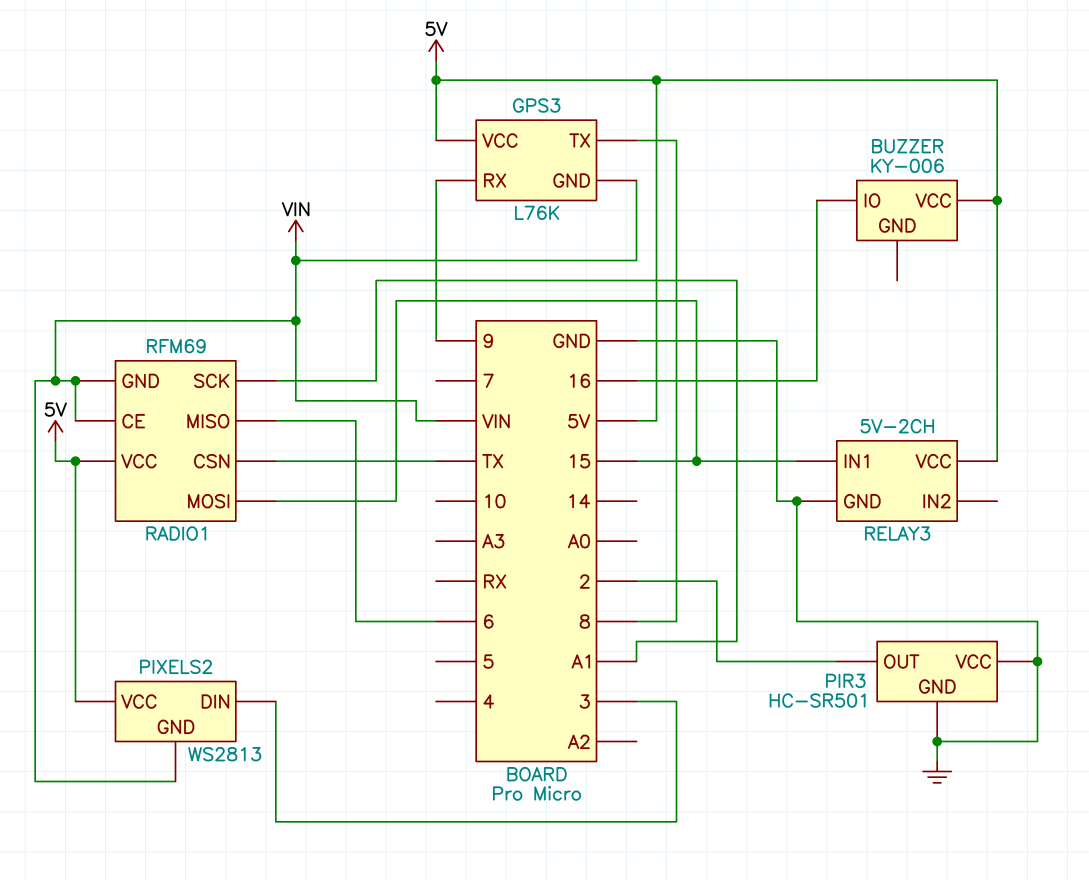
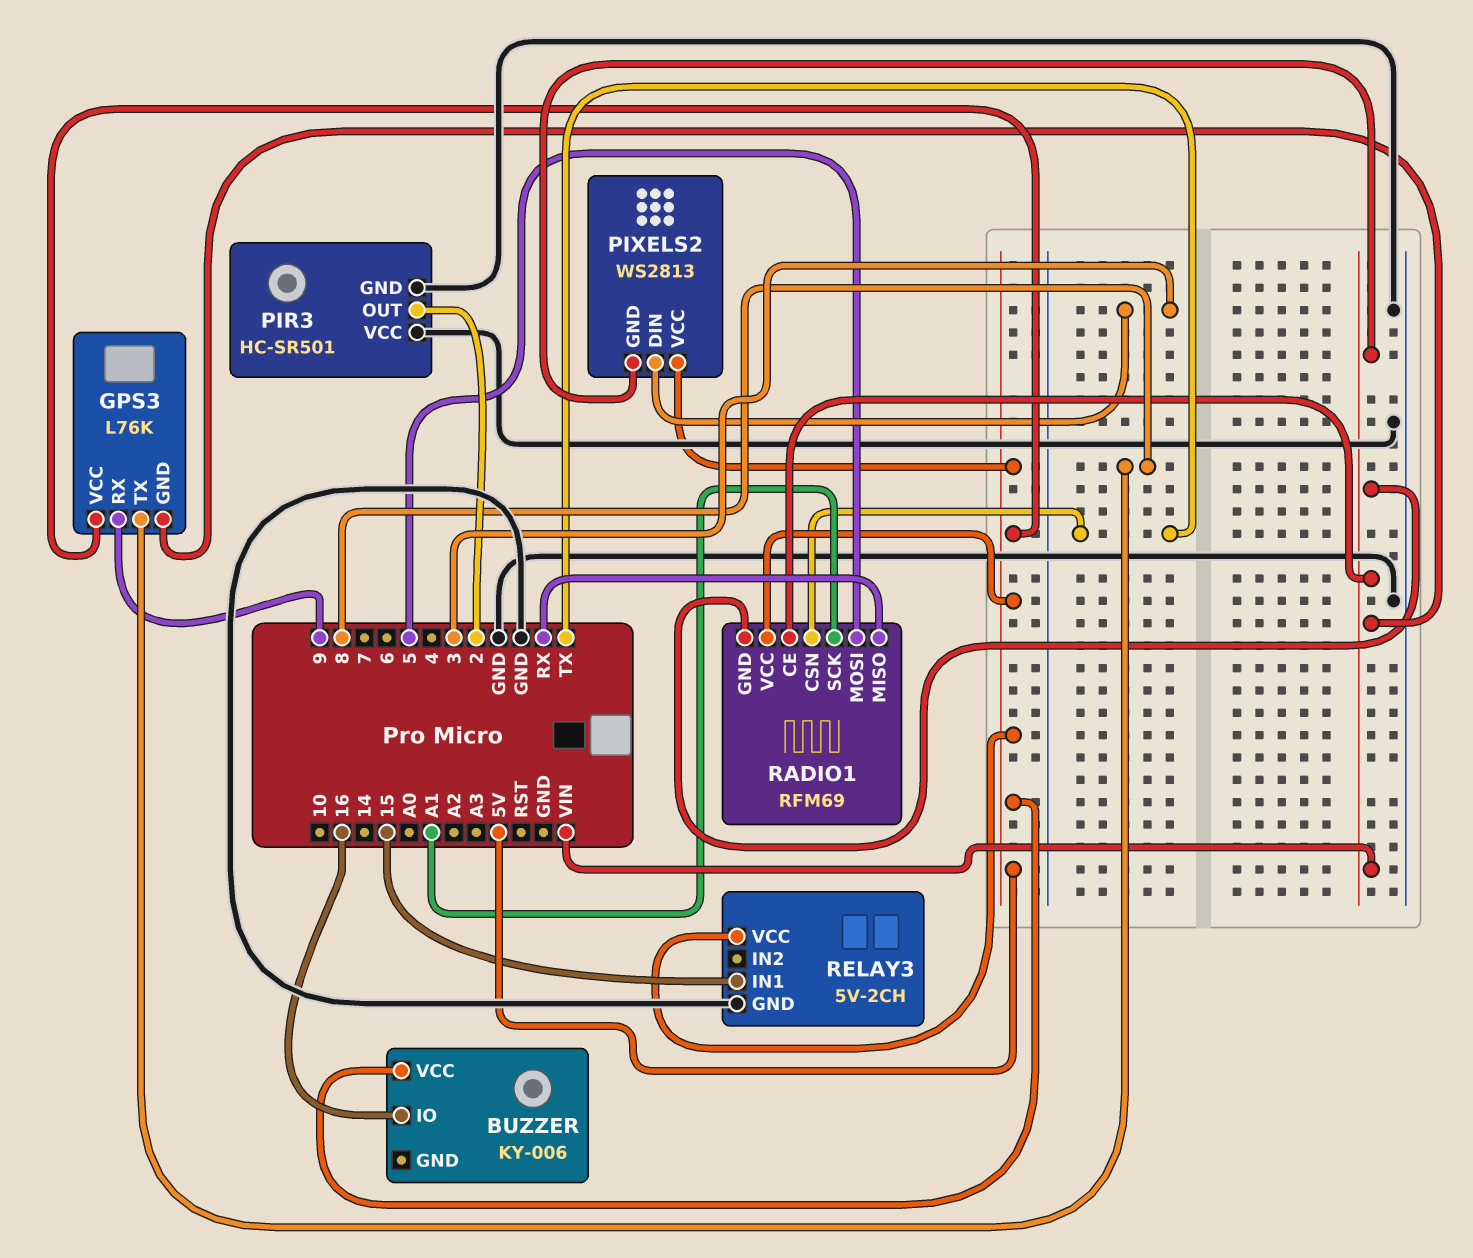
RADIO1 pin MISO: 6 -> RX
RADIO1 pin MOSI: 15 -> 5

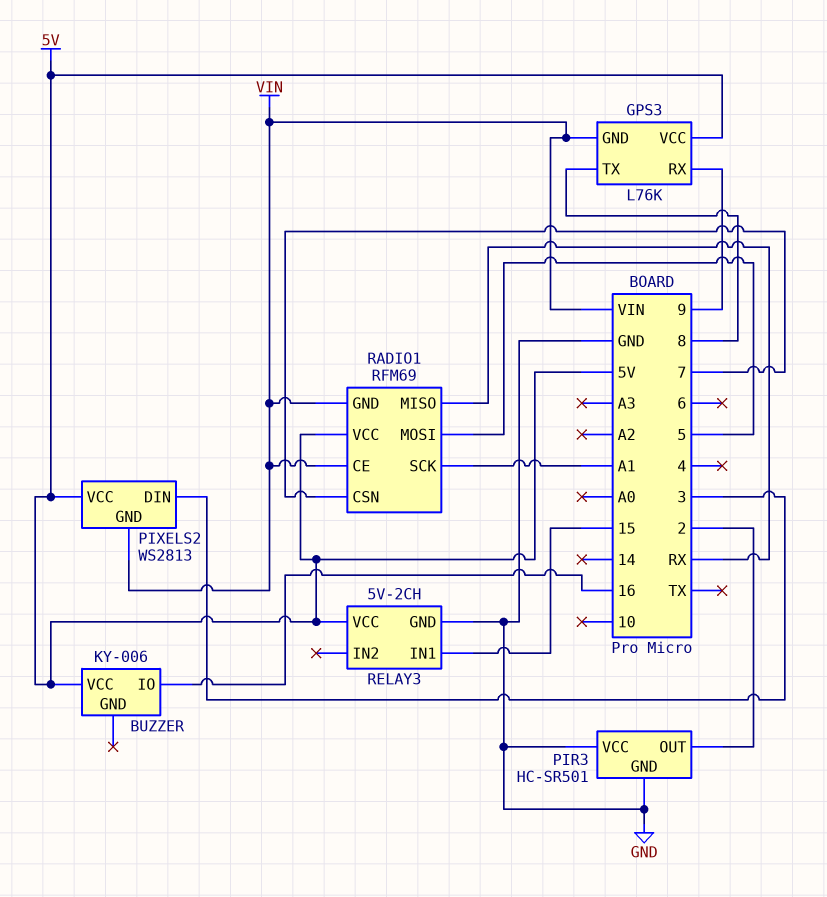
RADIO1 pin CSN: TX -> 7

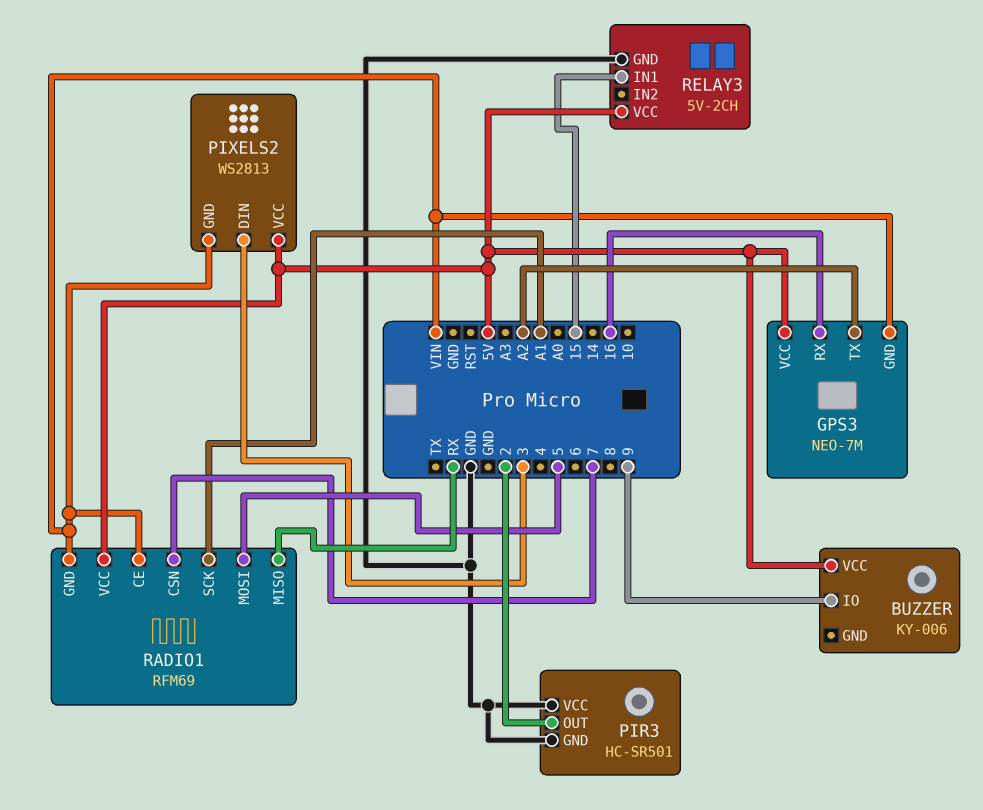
BUZZER pin IO: 16 -> 9
GPS3: L76K -> NEO-7M
GPS3 pin RX: 9 -> 16
GPS3 pin TX: 8 -> A2

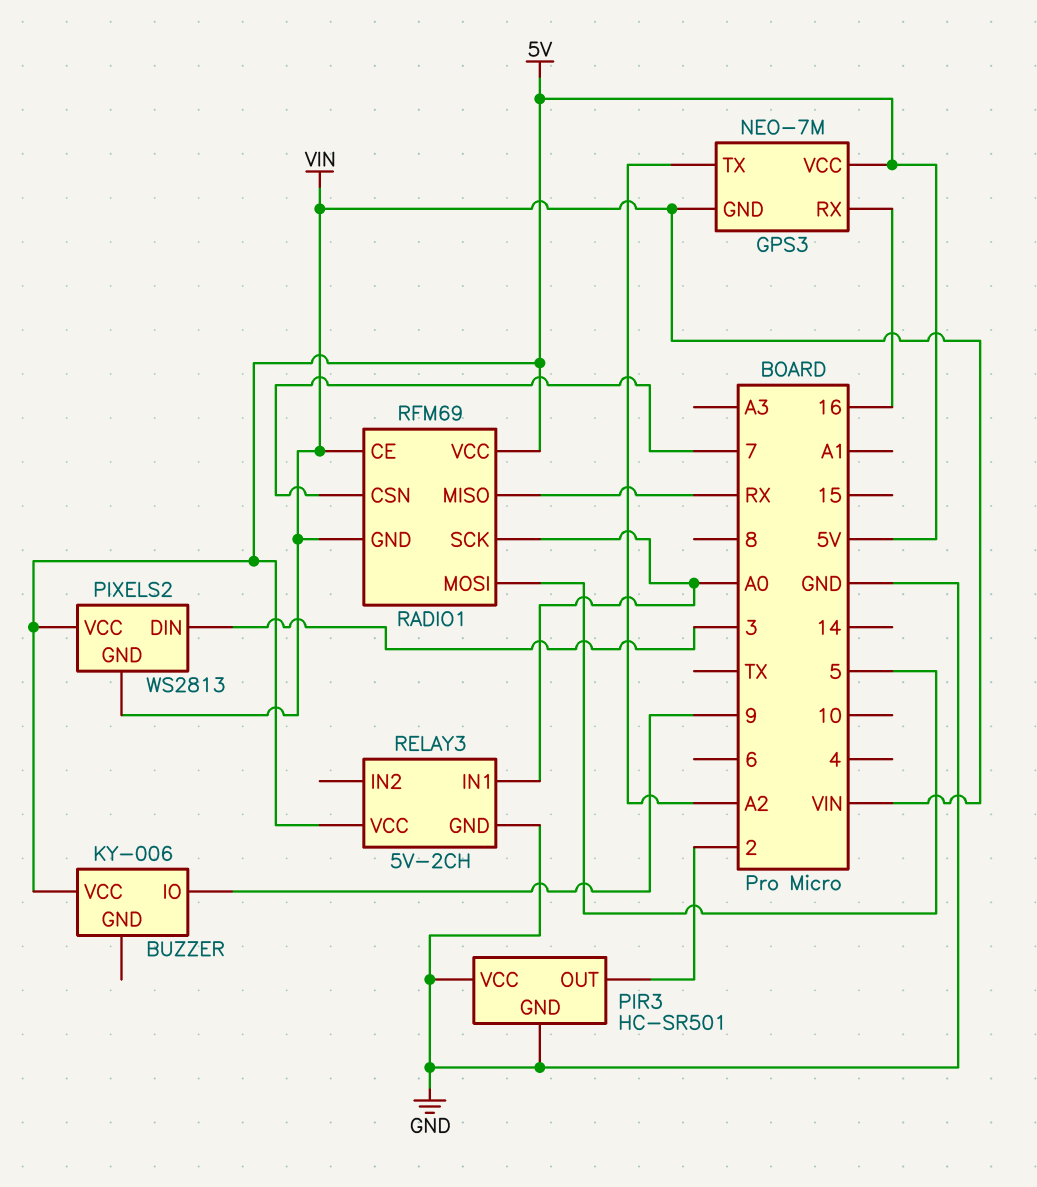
RADIO1 pin SCK: A1 -> A0
RELAY3 pin IN1: 15 -> A0

